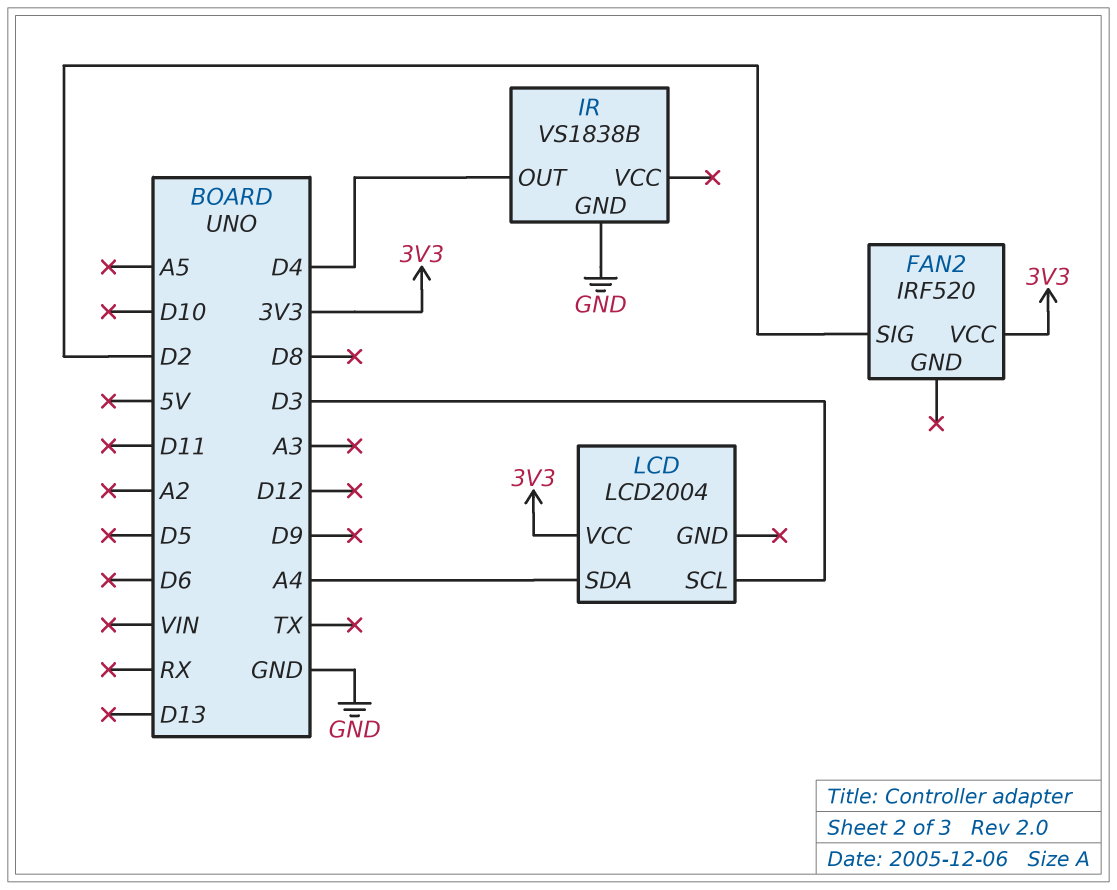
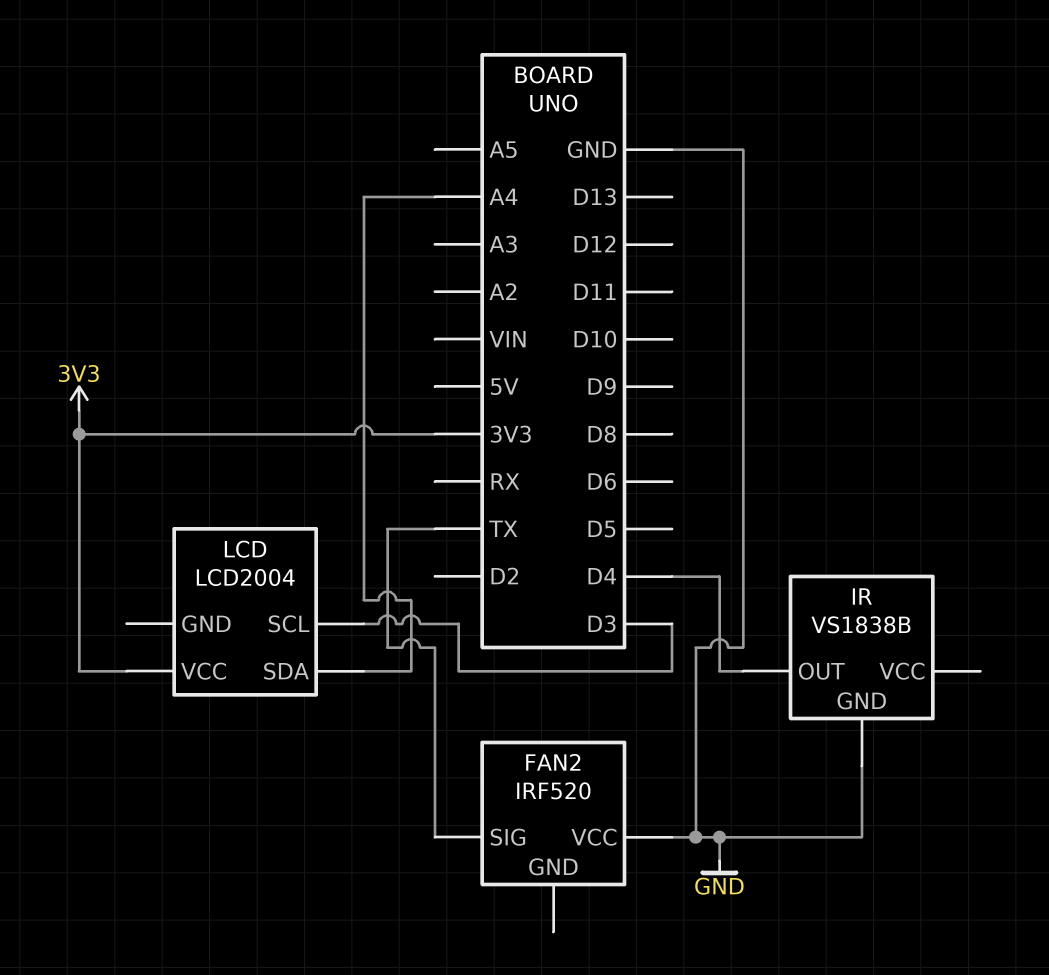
FAN2 pin SIG: D2 -> TX
FAN2 pin VCC: 3V3 -> GND

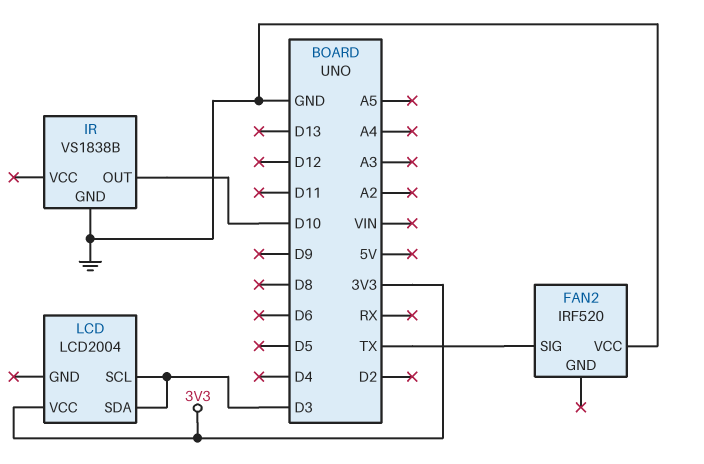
IR pin OUT: D4 -> D10
LCD pin SDA: A4 -> D3

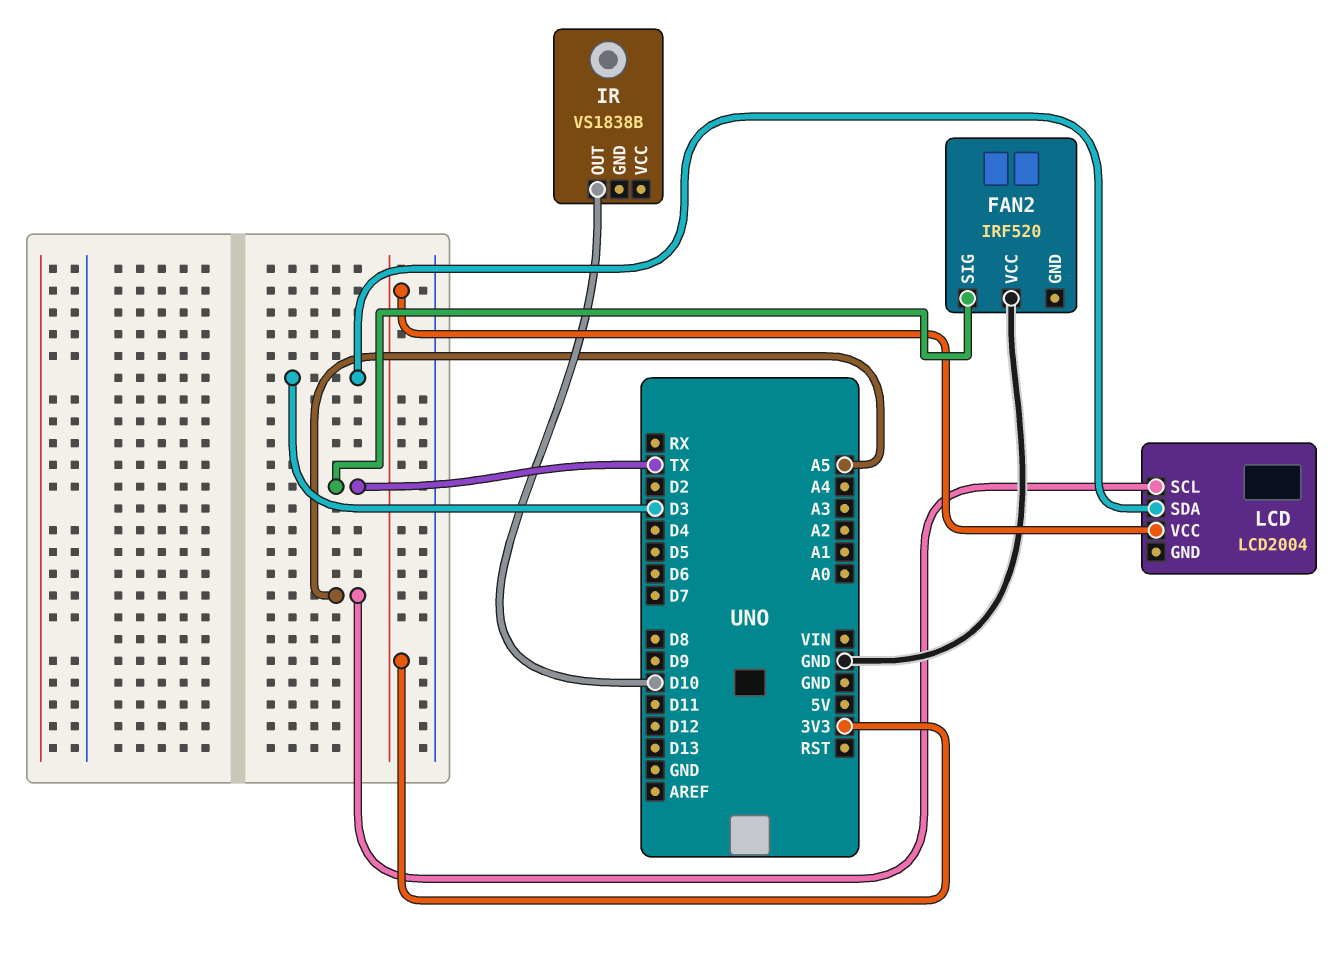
IR pin GND: GND -> none
LCD pin SCL: D3 -> A5

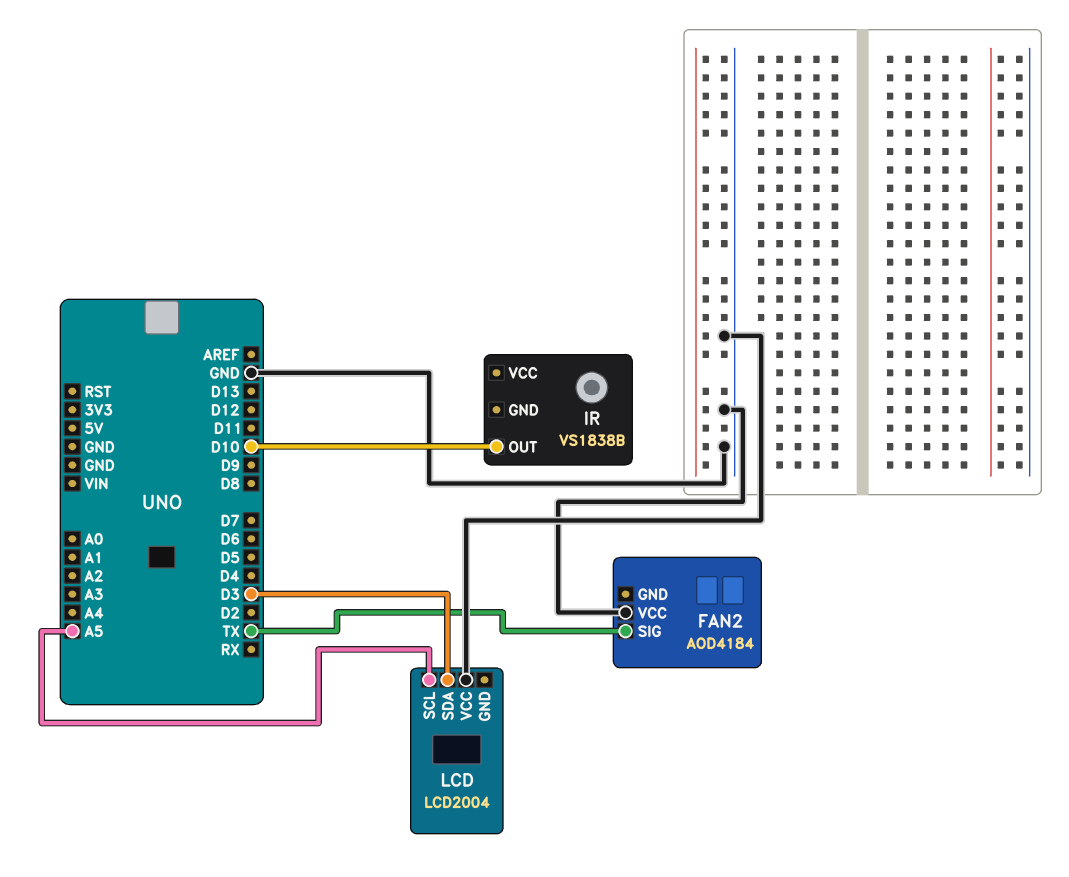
FAN2: IRF520 -> AOD4184
LCD pin VCC: 3V3 -> GND

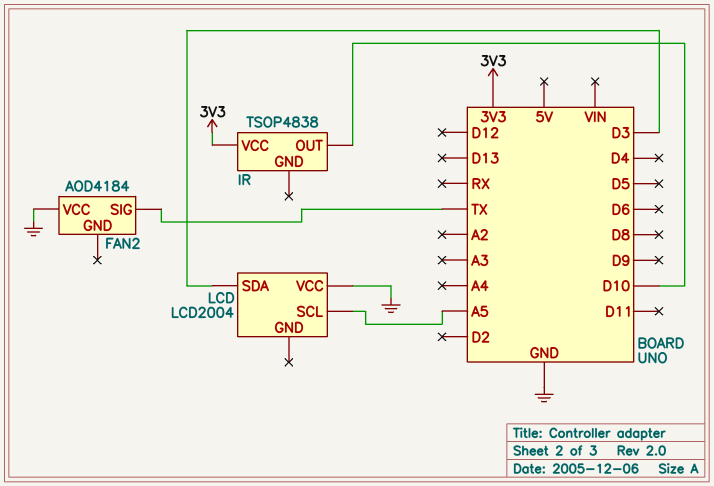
IR: VS1838B -> TSOP4838
IR pin VCC: none -> 3V3

